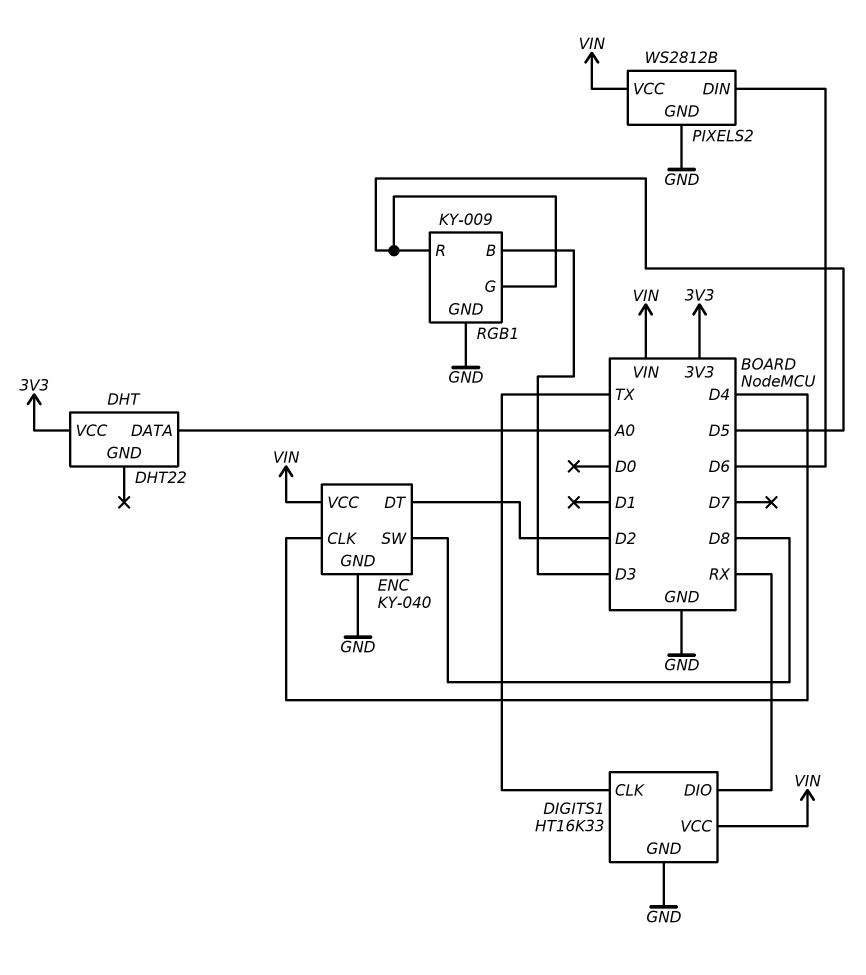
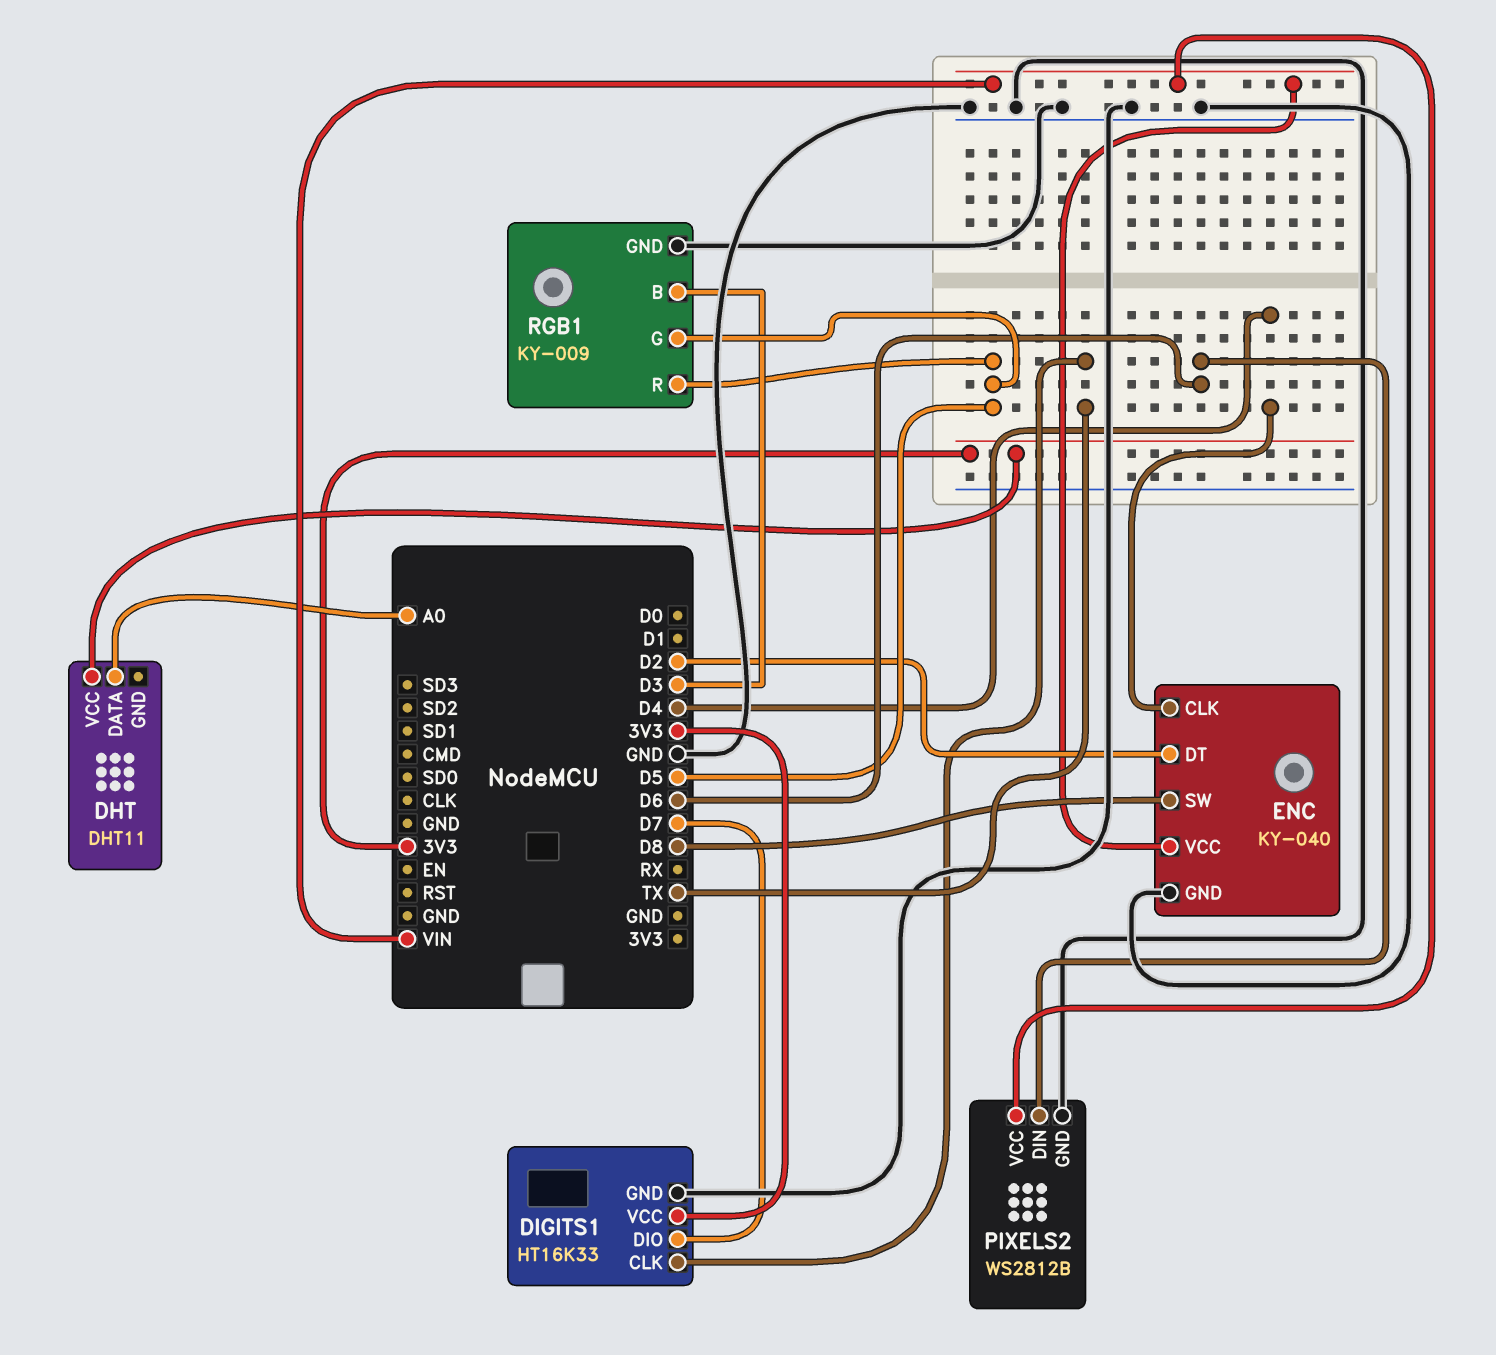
DHT: DHT22 -> DHT11
DIGITS1 pin DIO: RX -> D7
DIGITS1 pin VCC: VIN -> 3V3

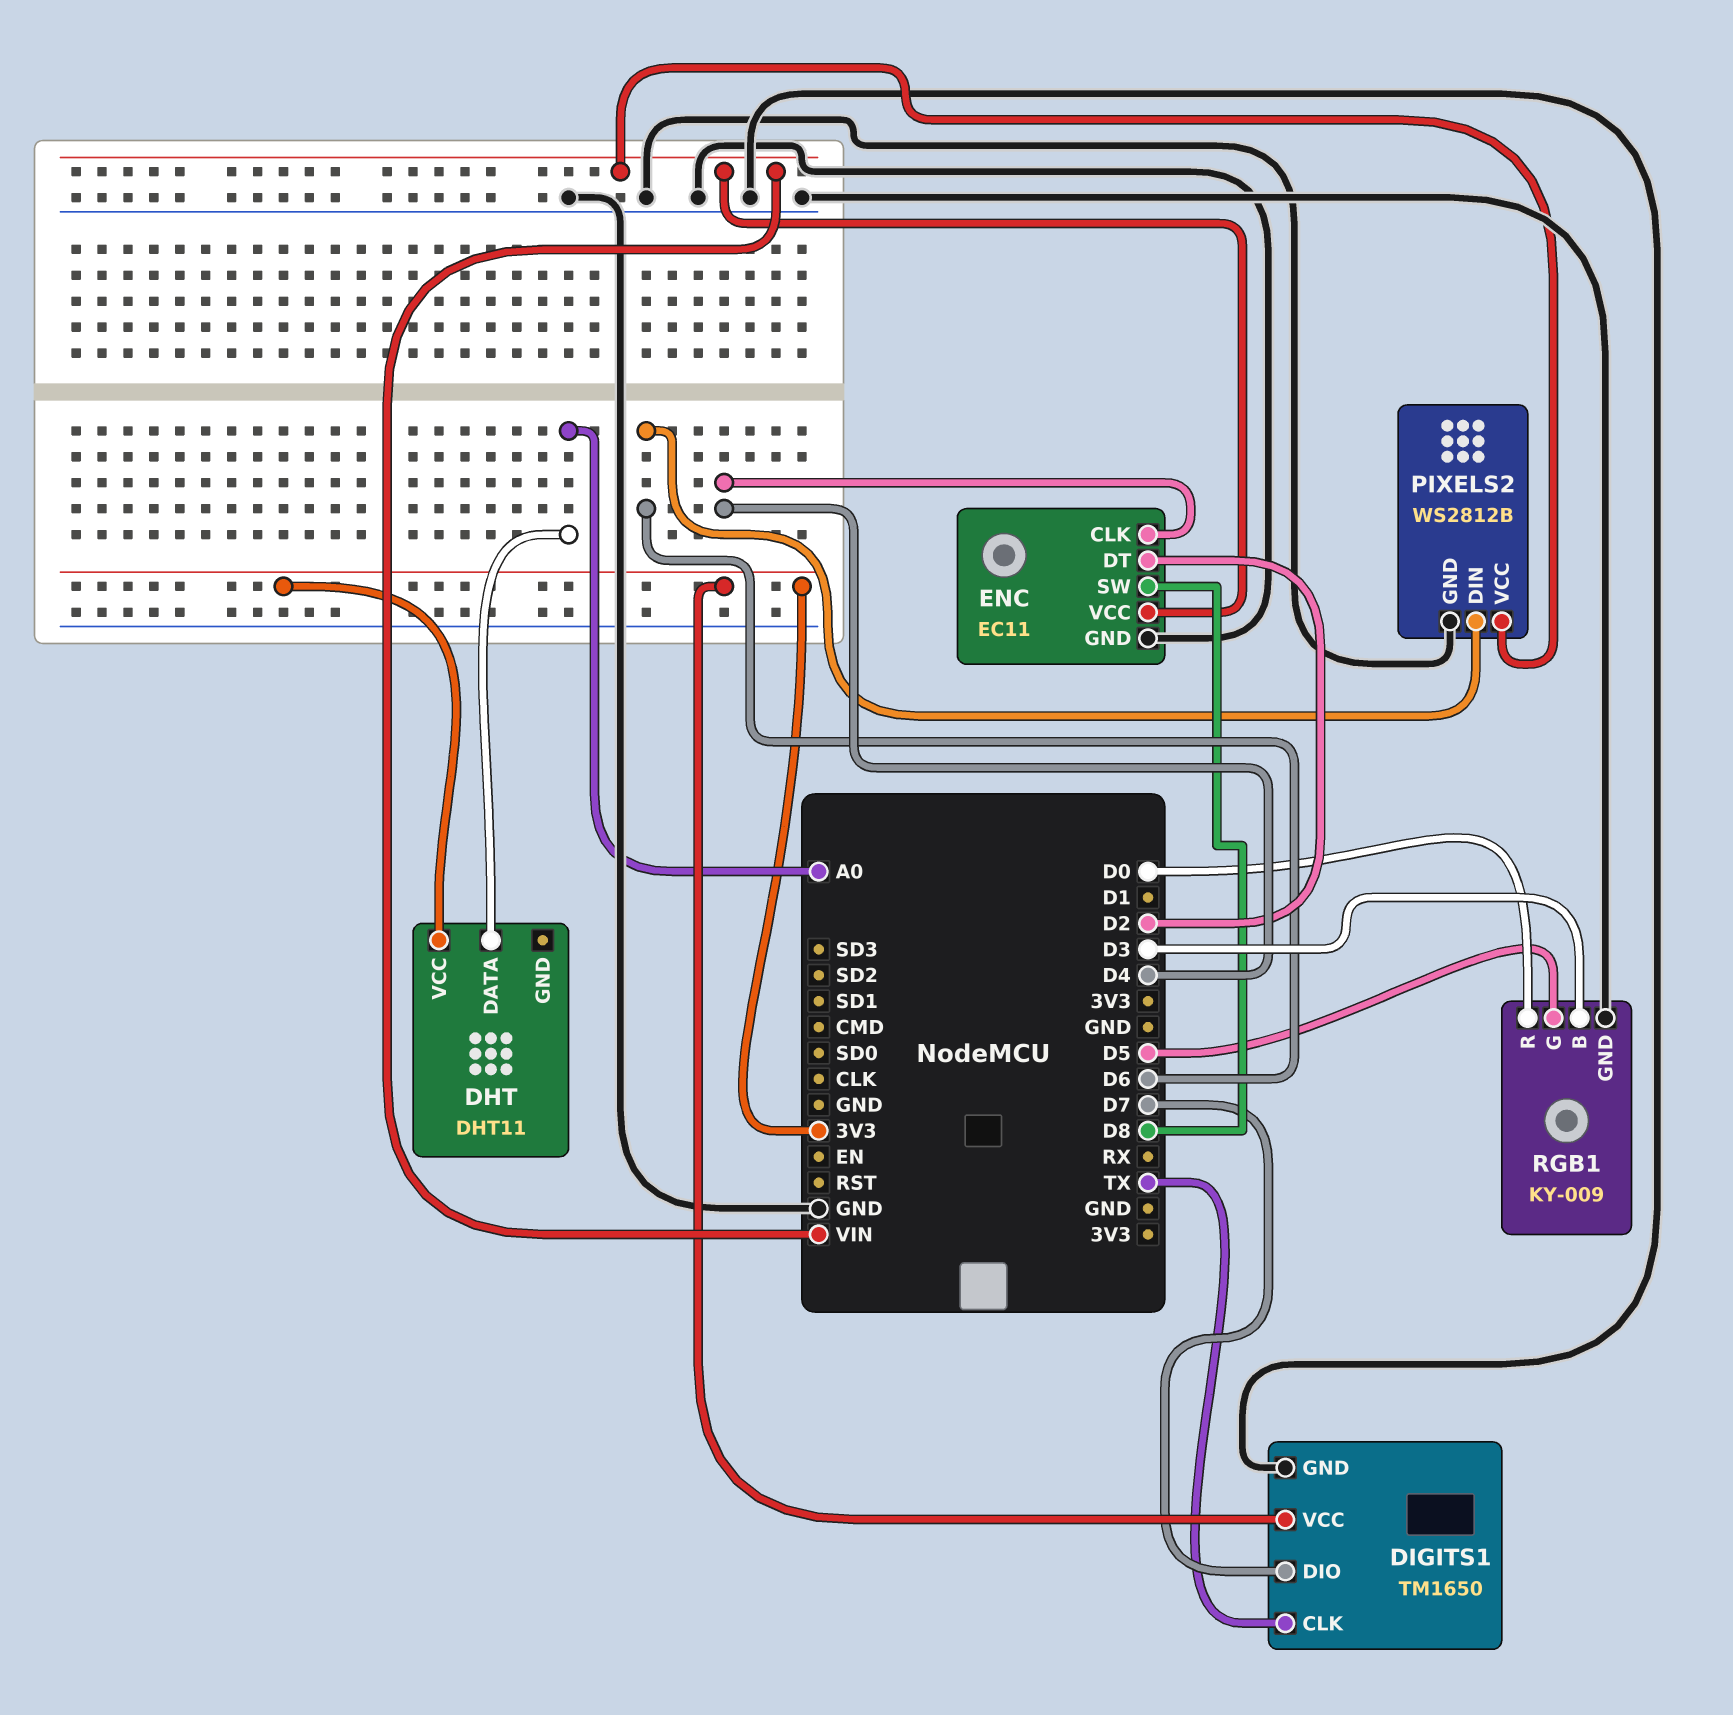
DIGITS1: HT16K33 -> TM1650
ENC: KY-040 -> EC11
RGB1 pin R: D5 -> D0

